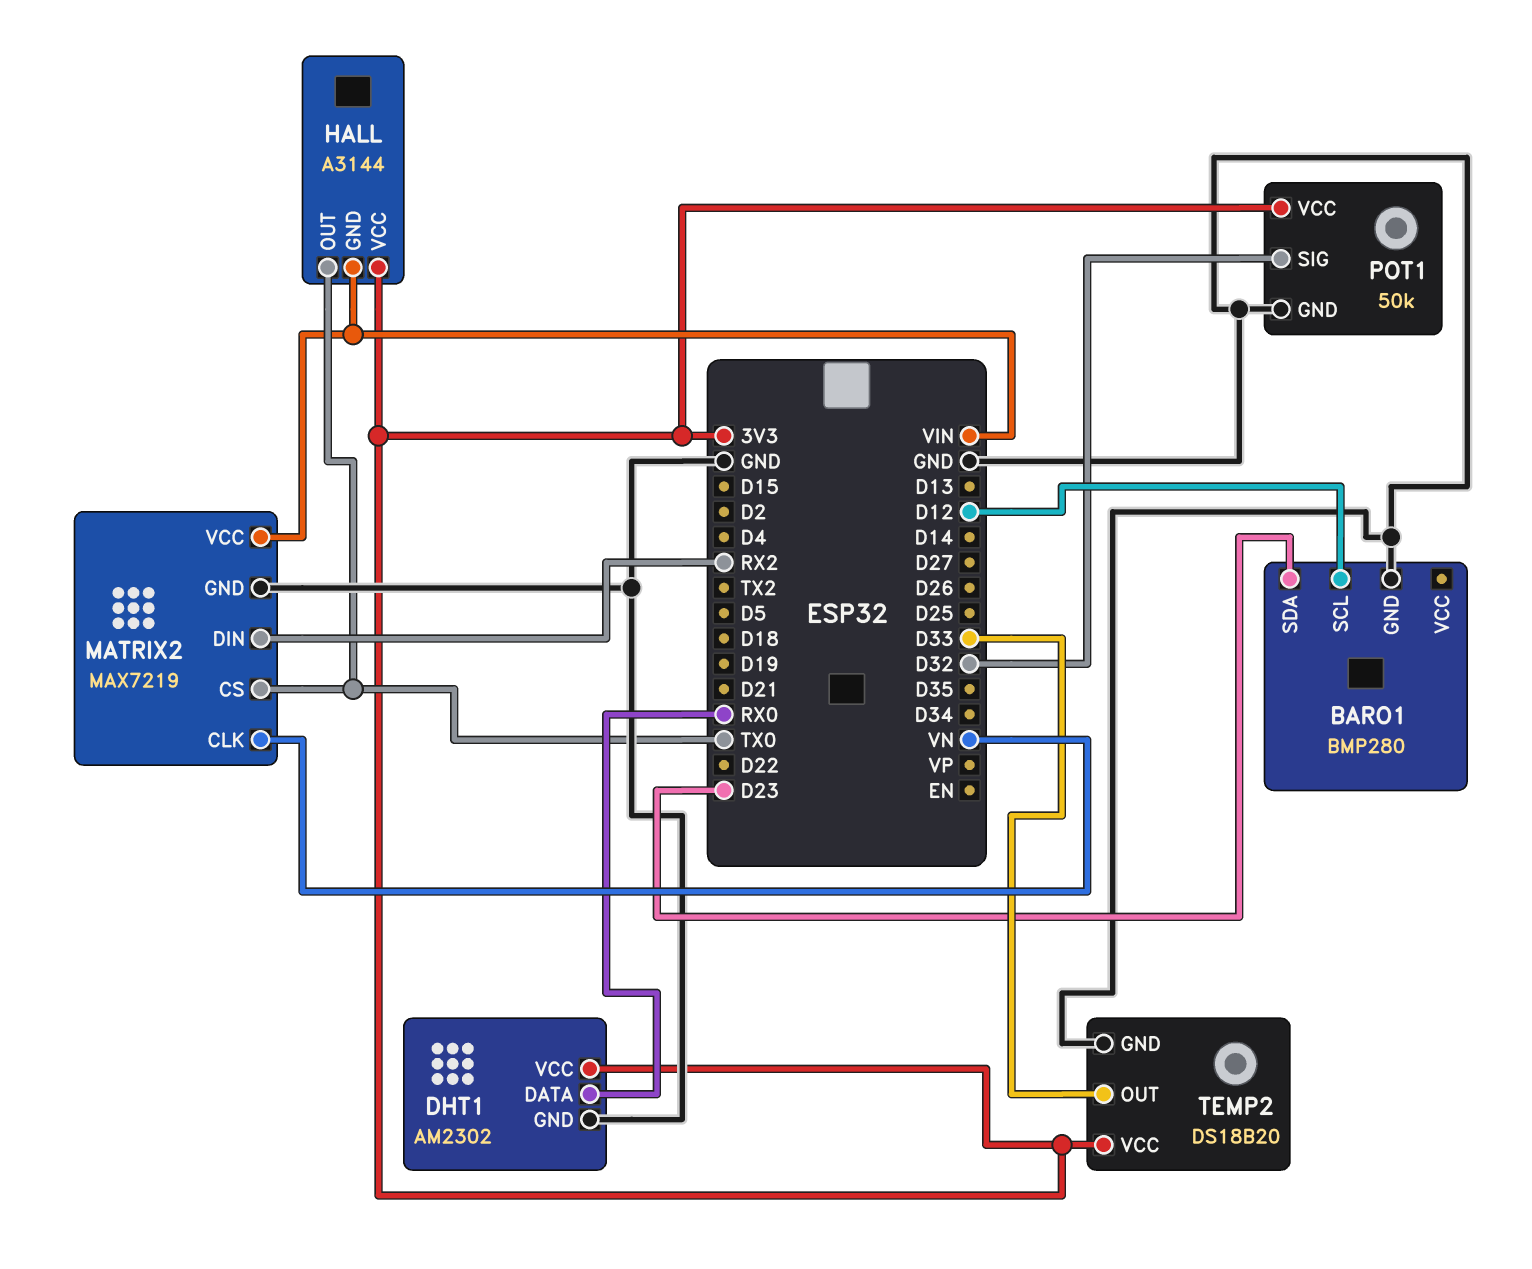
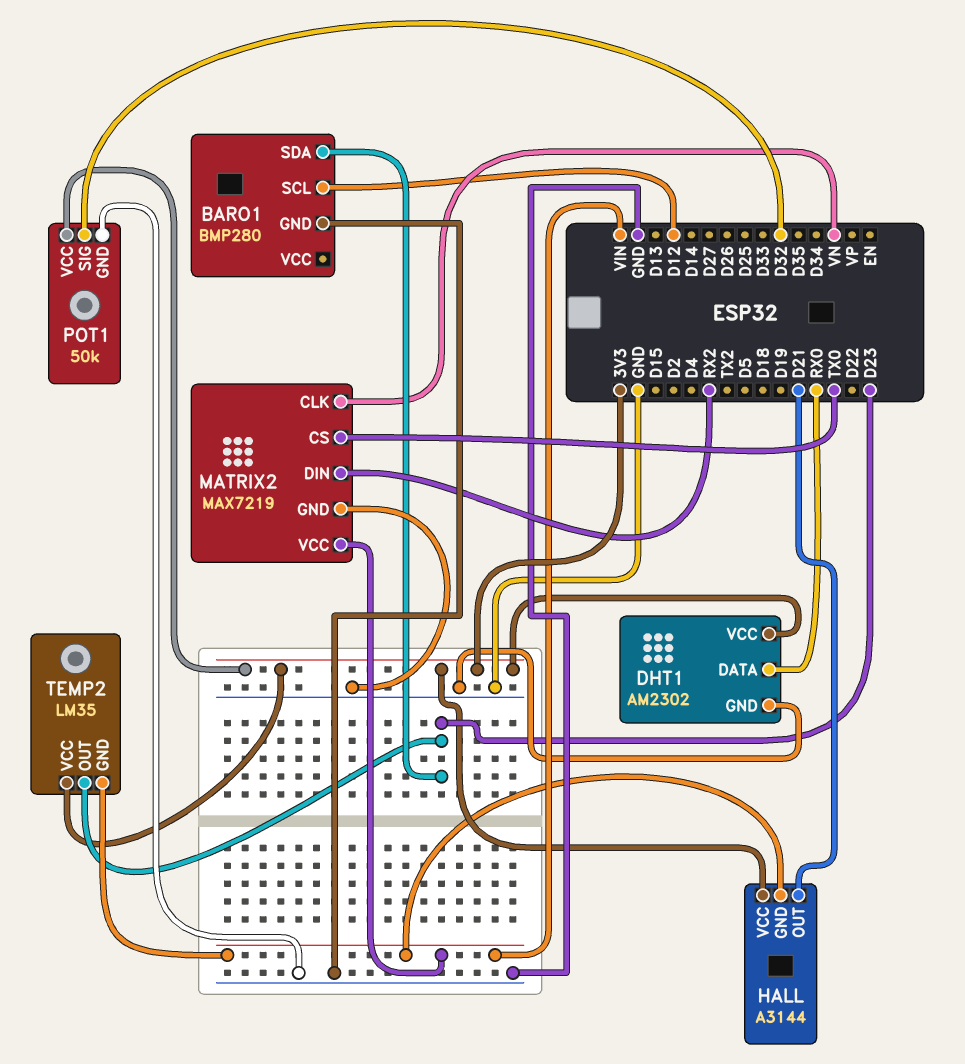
HALL pin OUT: TX0 -> D21
TEMP2: DS18B20 -> LM35
TEMP2 pin GND: GND -> VIN
TEMP2 pin OUT: D33 -> D23

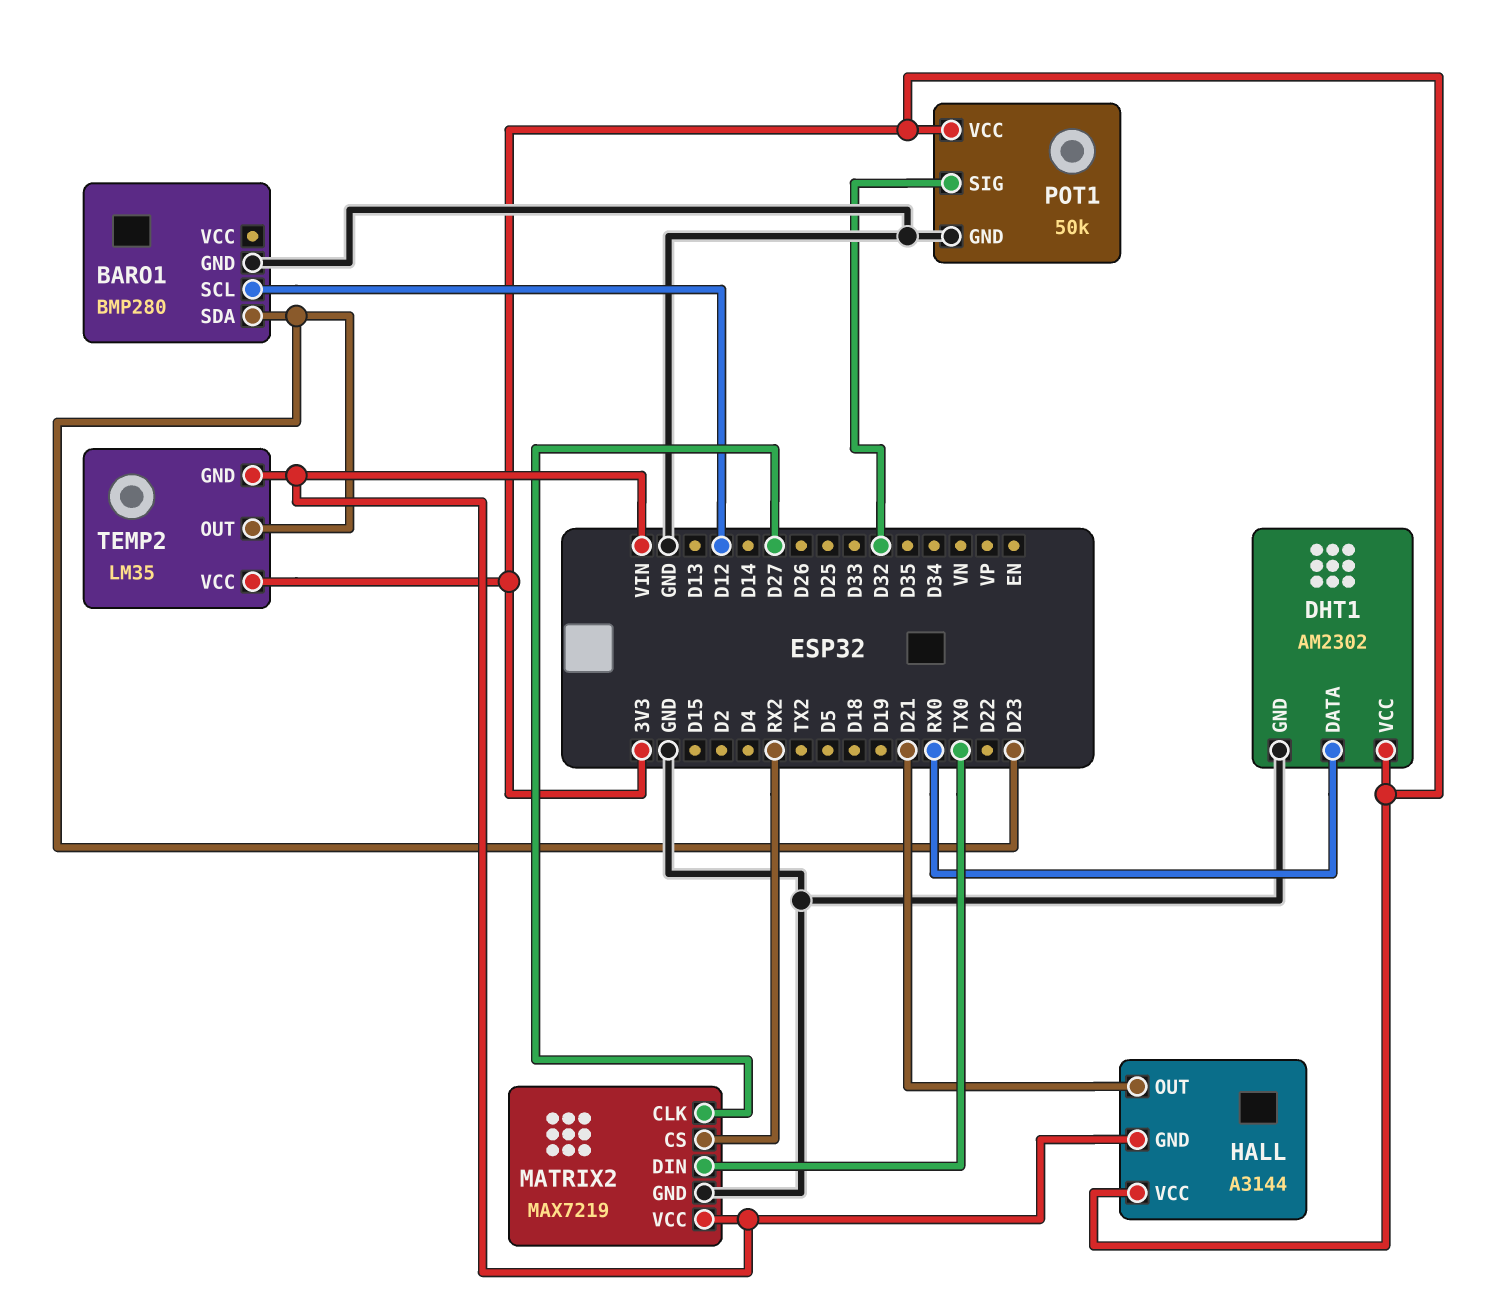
MATRIX2 pin CLK: VN -> D27
MATRIX2 pin CS: TX0 -> RX2
MATRIX2 pin DIN: RX2 -> TX0

